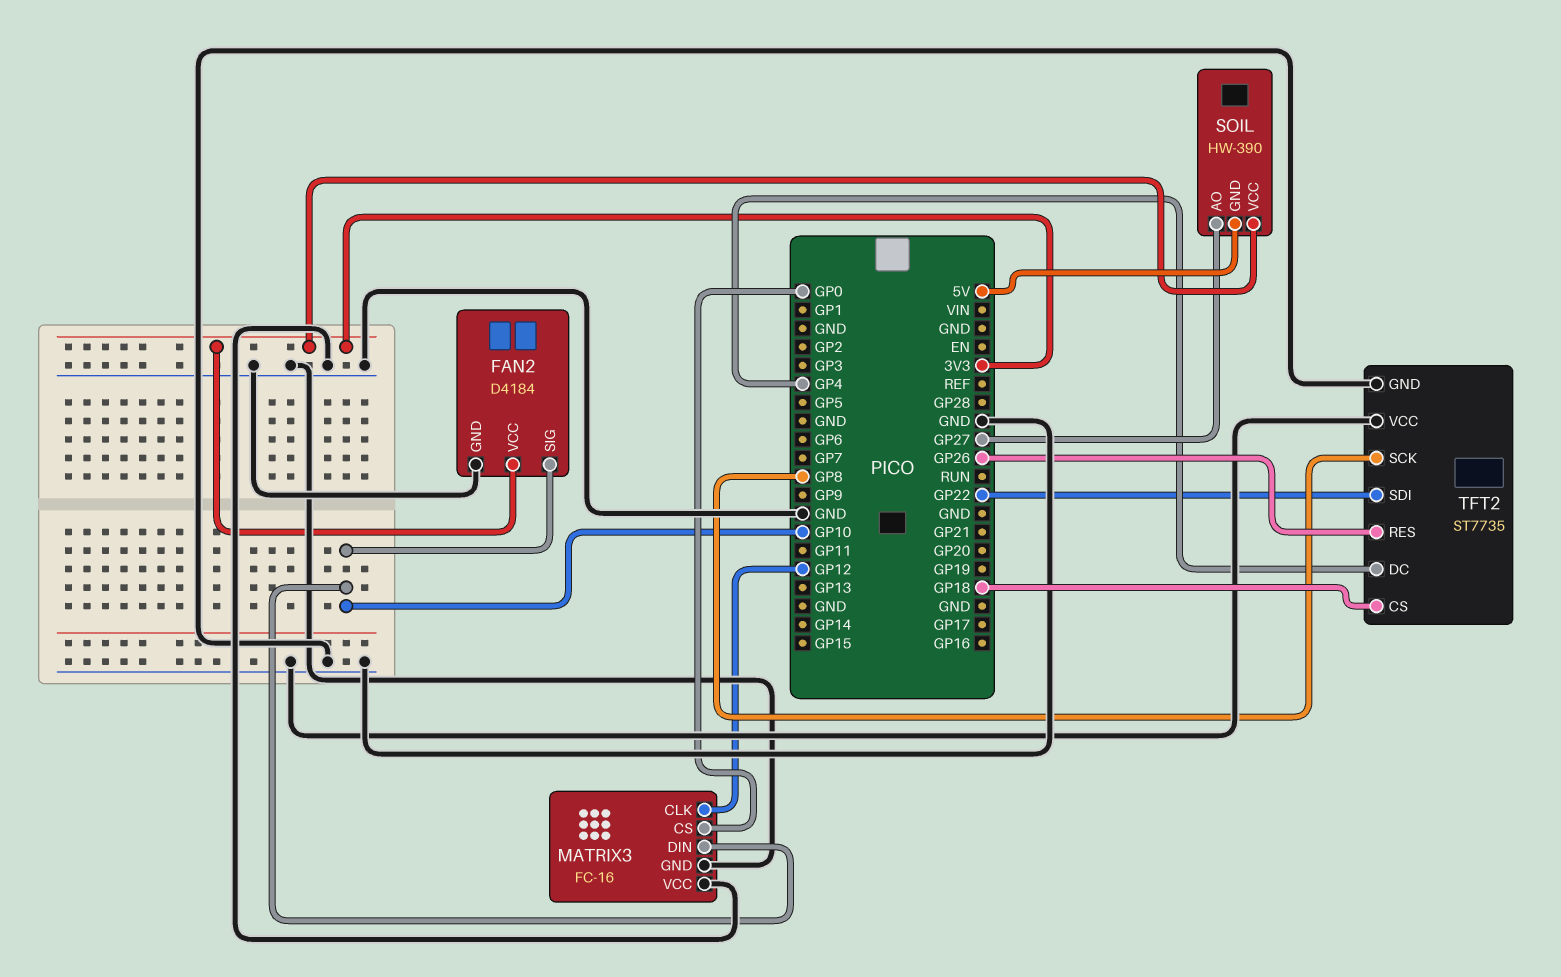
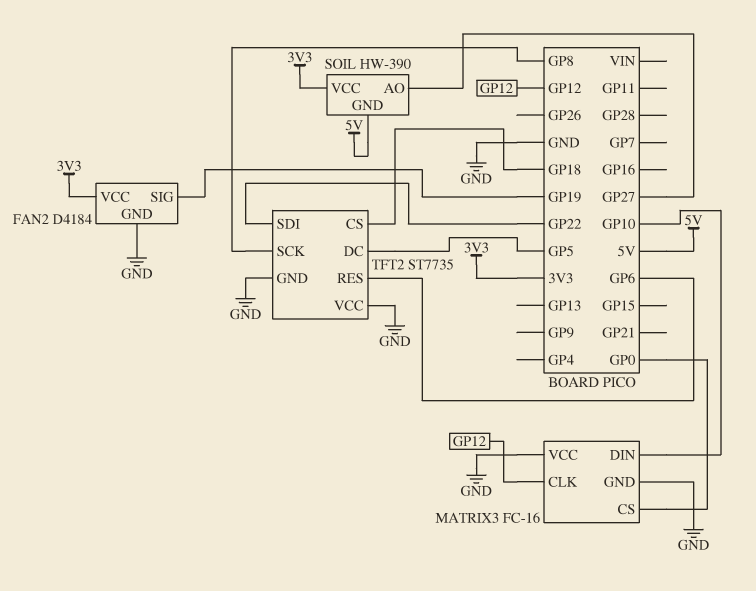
FAN2 pin SIG: GP10 -> GP19
TFT2 pin DC: GP4 -> GP5
TFT2 pin RES: GP26 -> GP6

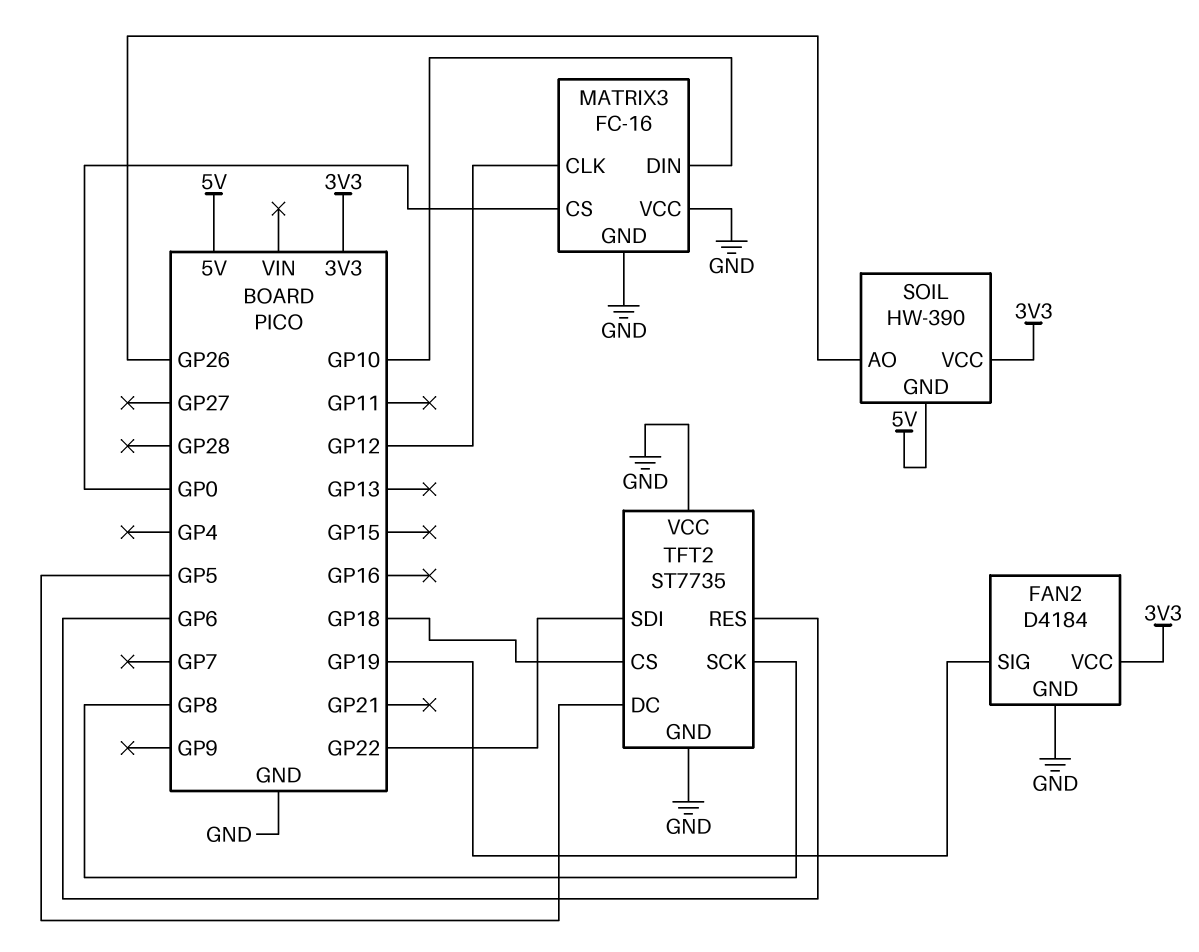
SOIL pin AO: GP27 -> GP26

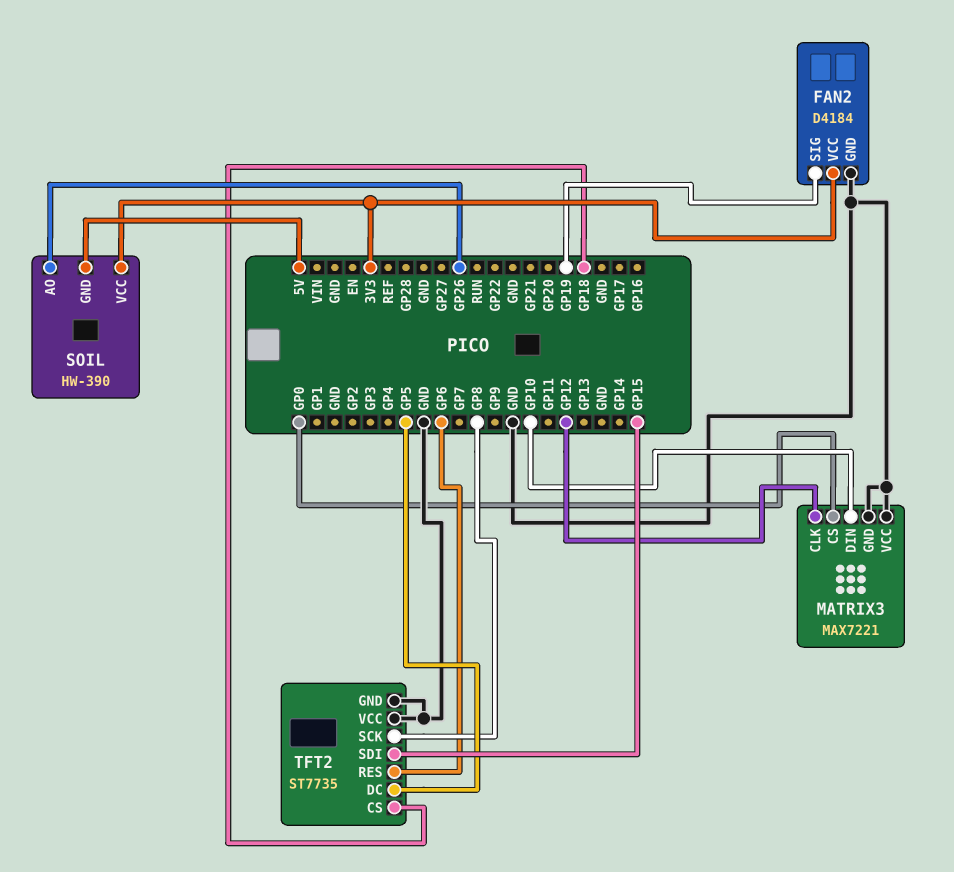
MATRIX3: FC-16 -> MAX7221
TFT2 pin SDI: GP22 -> GP15

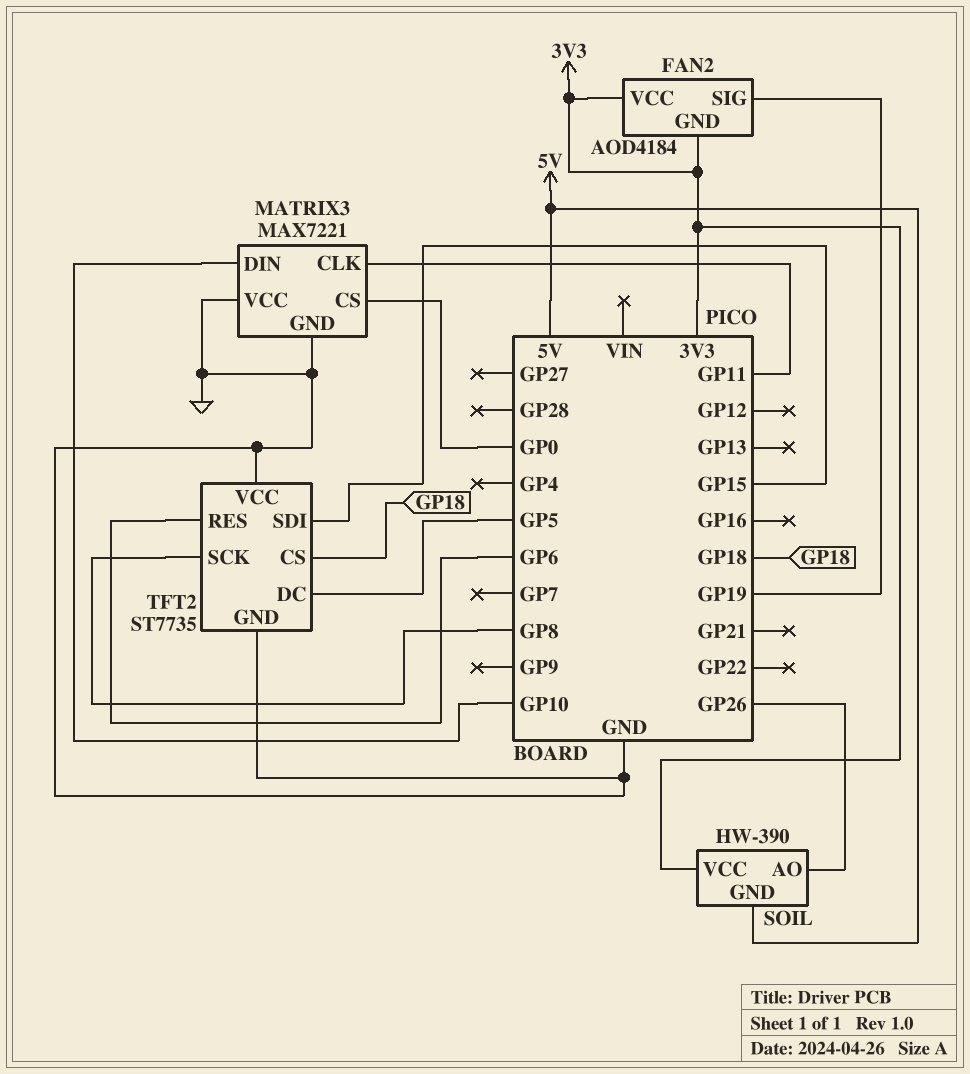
FAN2: D4184 -> AOD4184
FAN2 pin GND: GND -> 3V3
MATRIX3 pin CLK: GP12 -> GP11

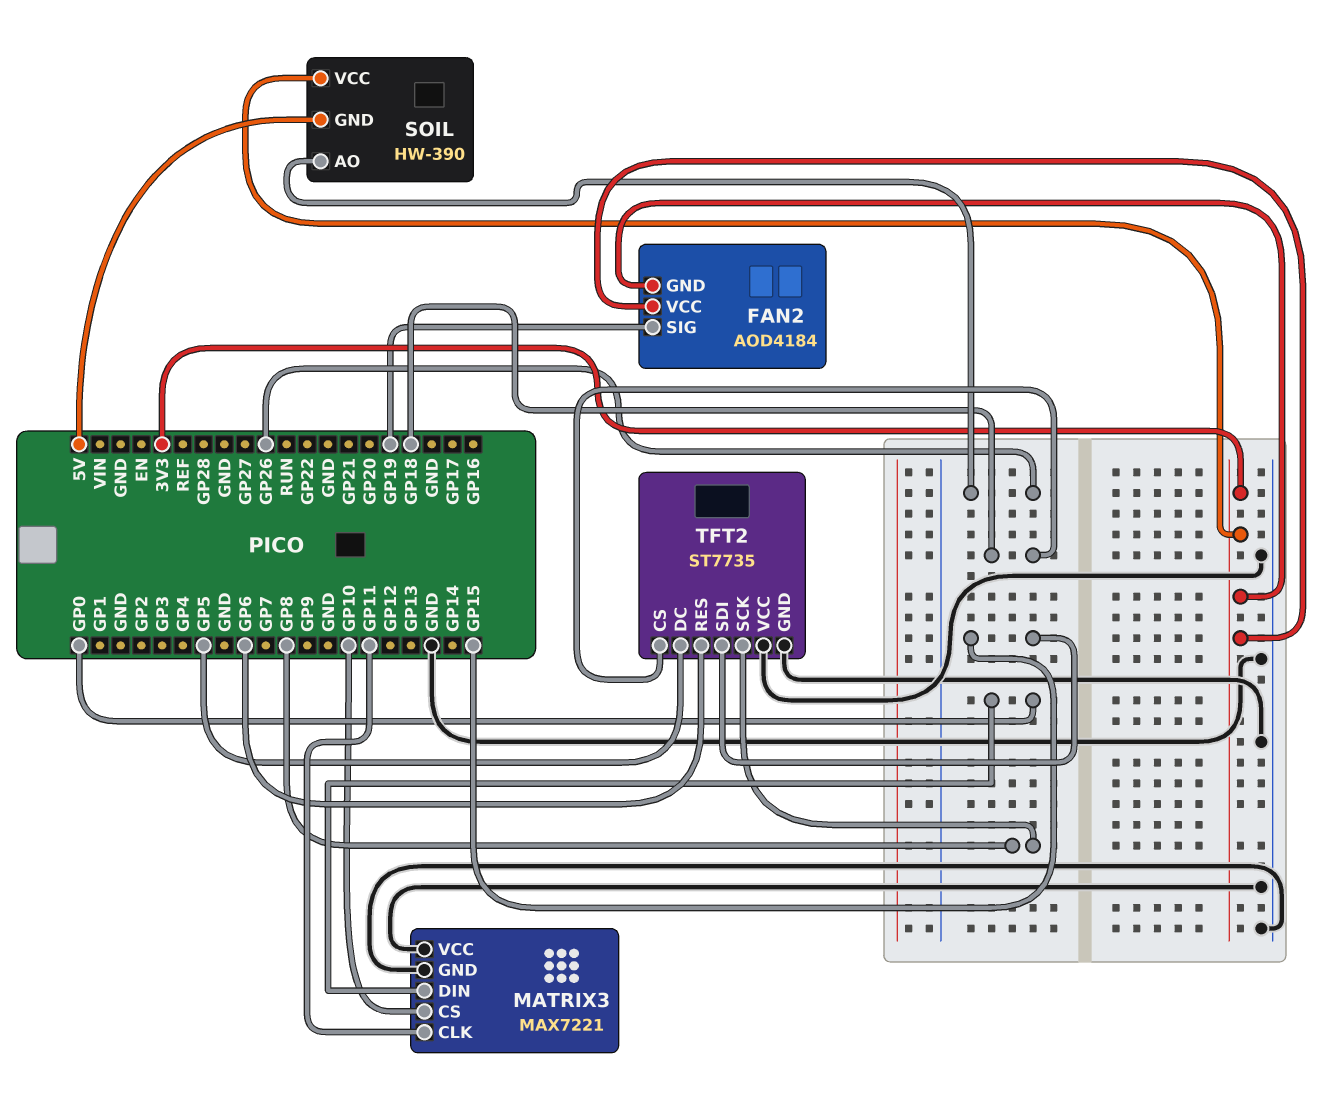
MATRIX3 pin CS: GP0 -> GP10
MATRIX3 pin DIN: GP10 -> GP0

